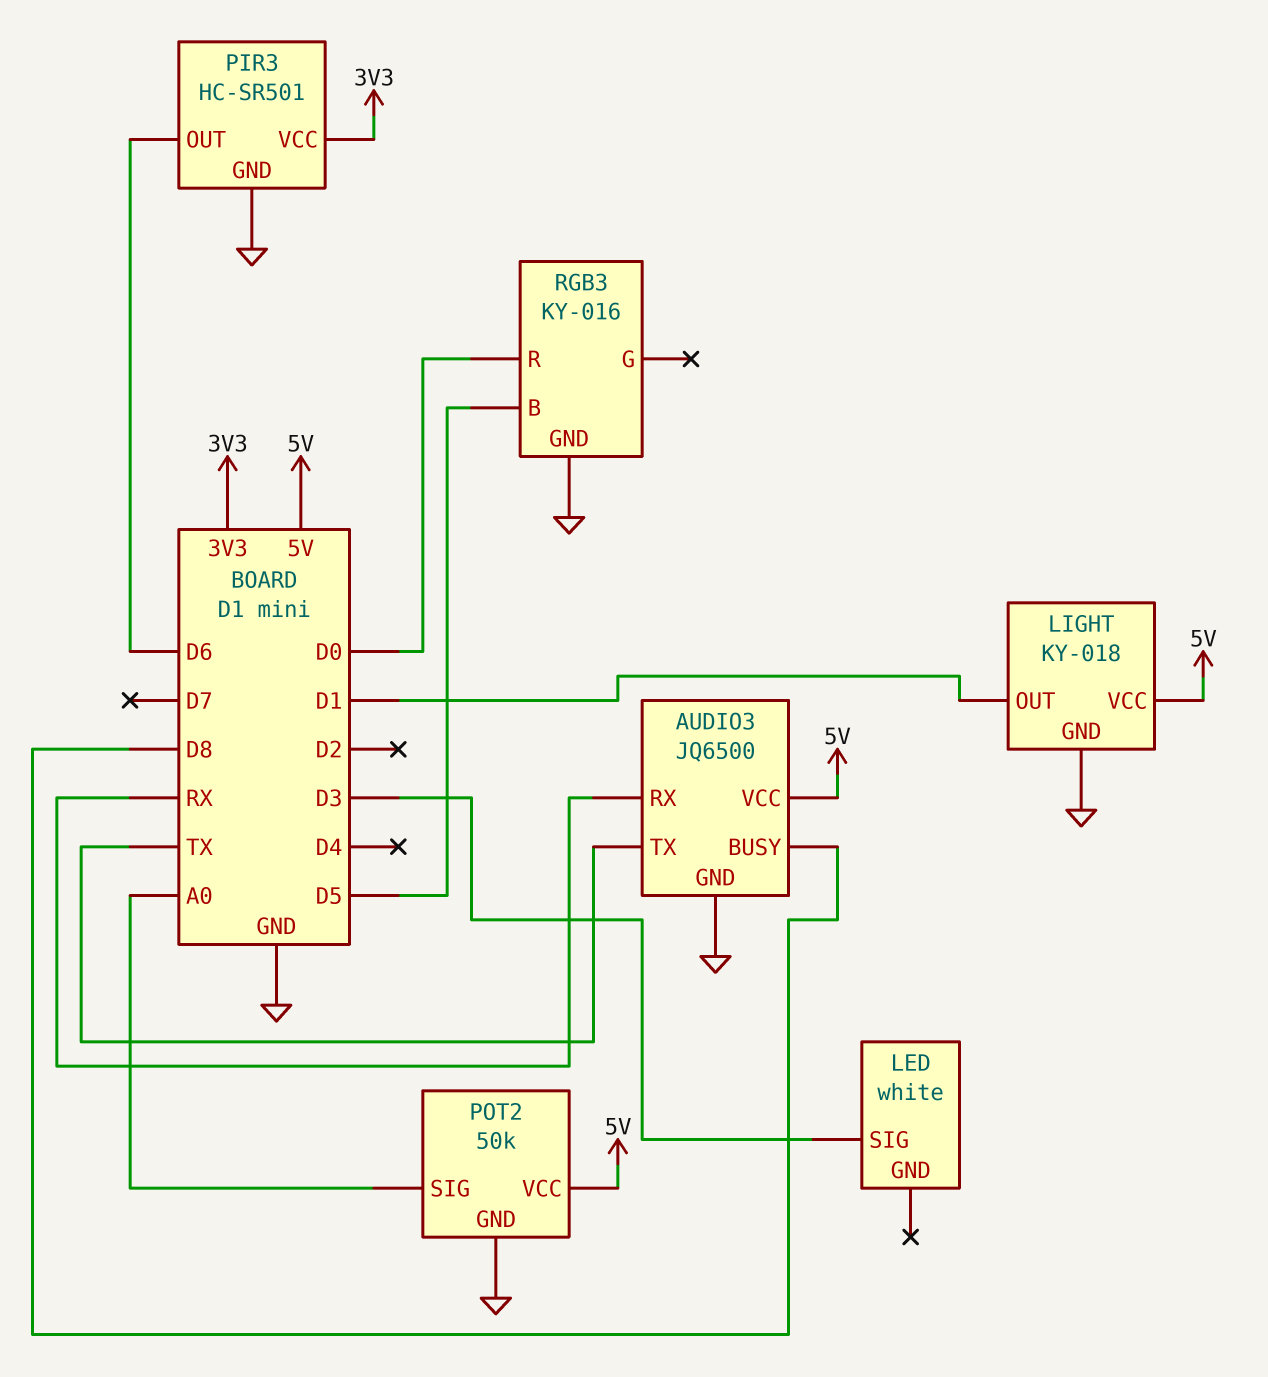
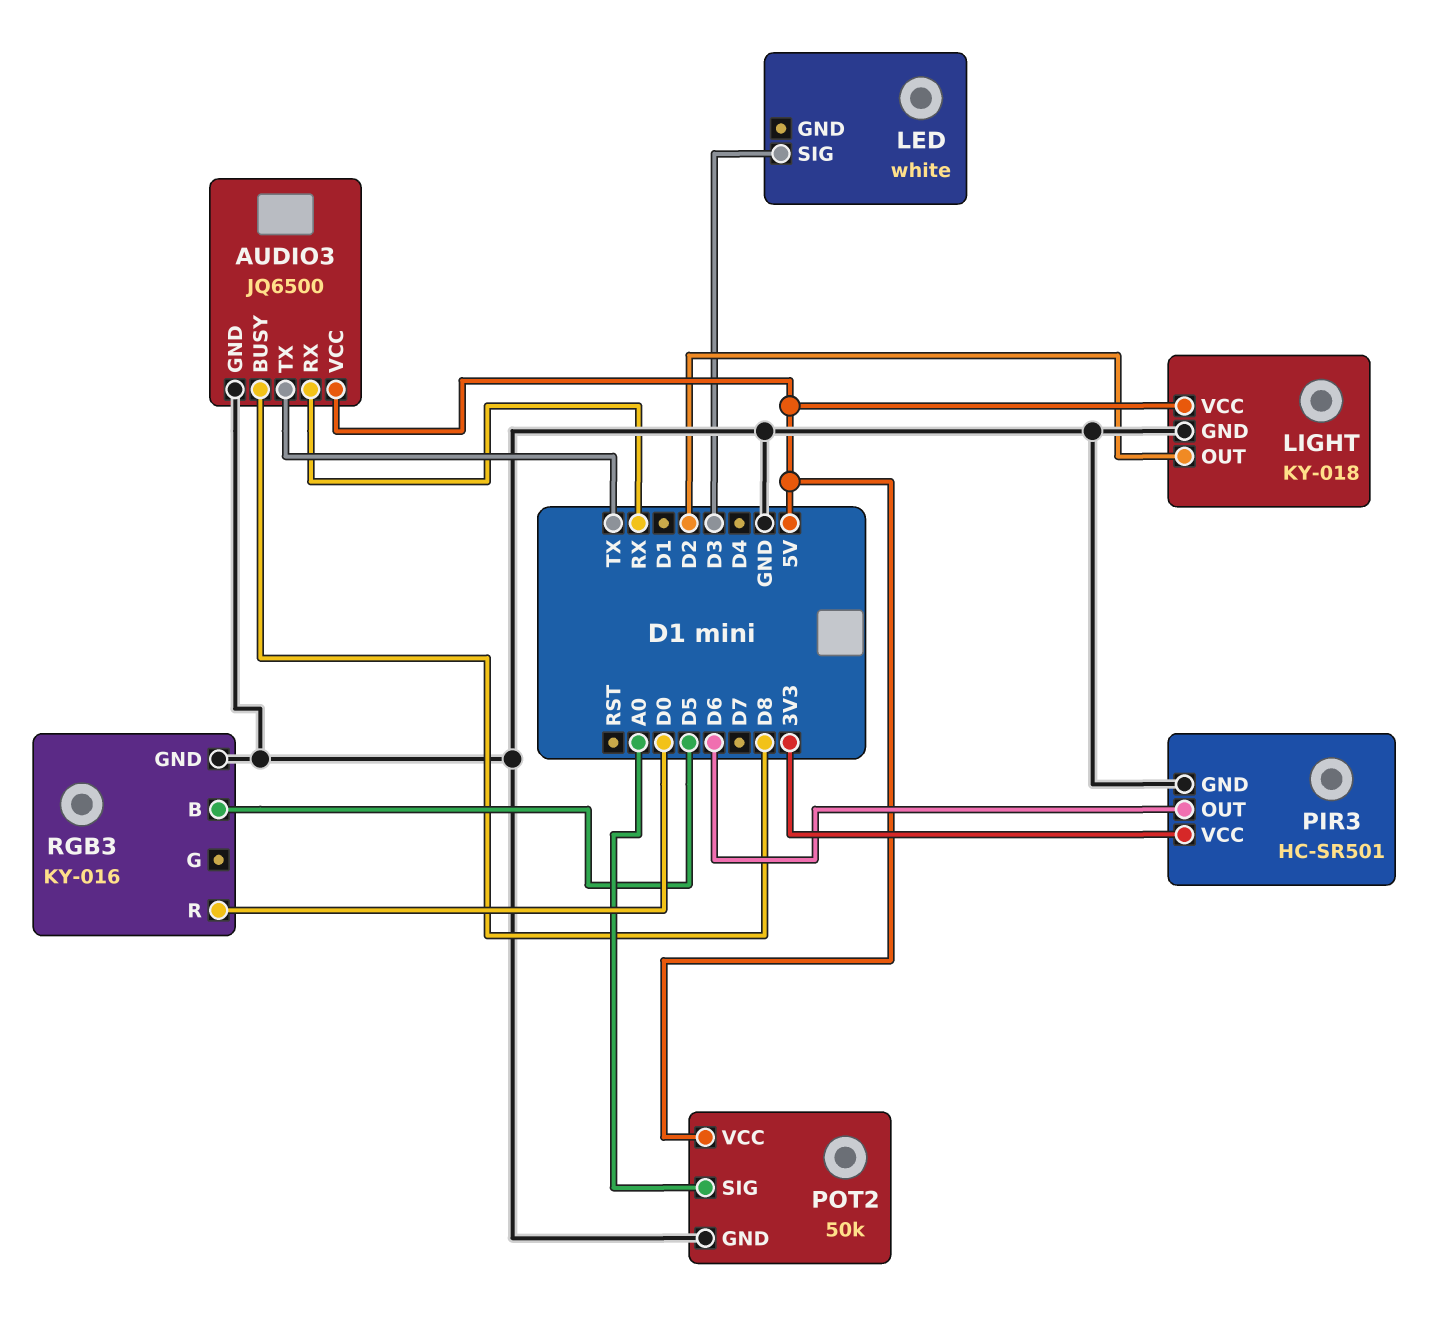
LIGHT pin OUT: D1 -> D2

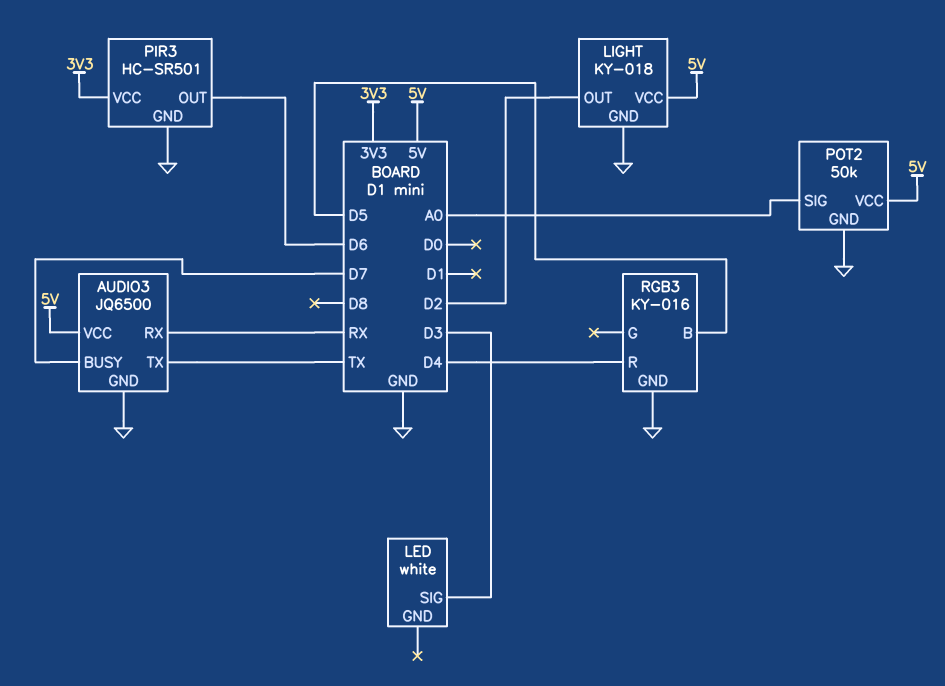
AUDIO3 pin BUSY: D8 -> D7
RGB3 pin R: D0 -> D4

